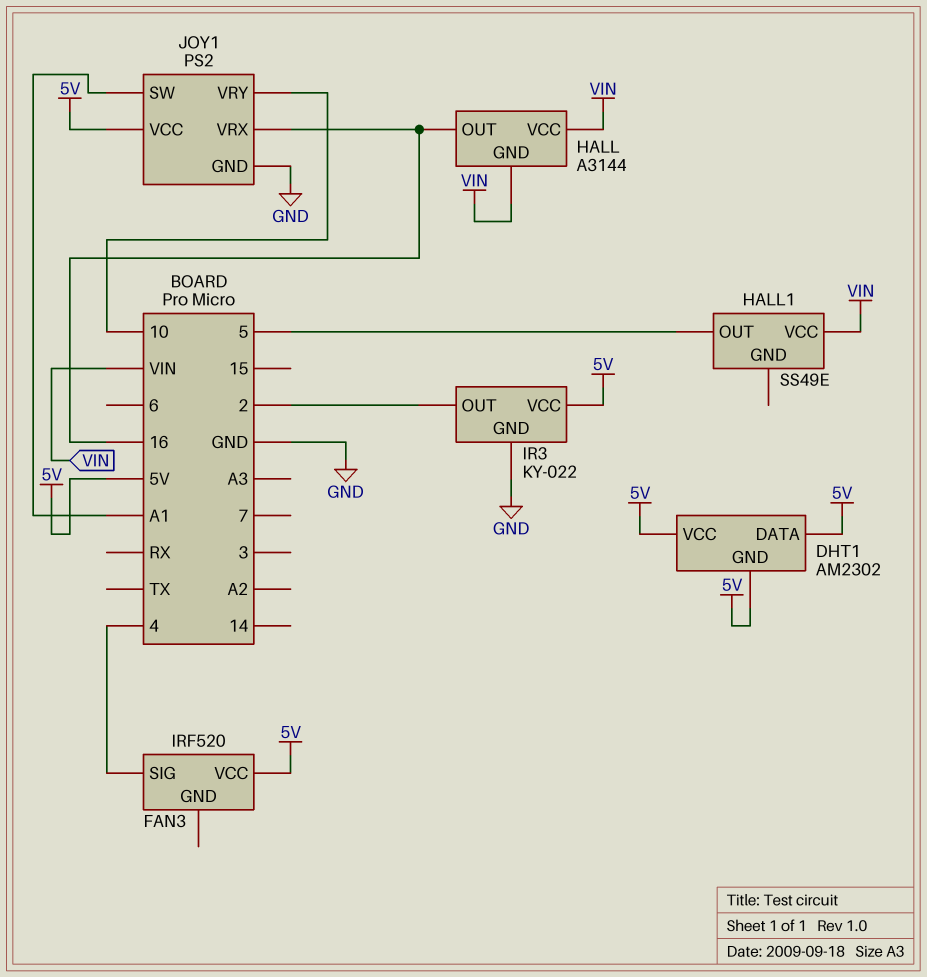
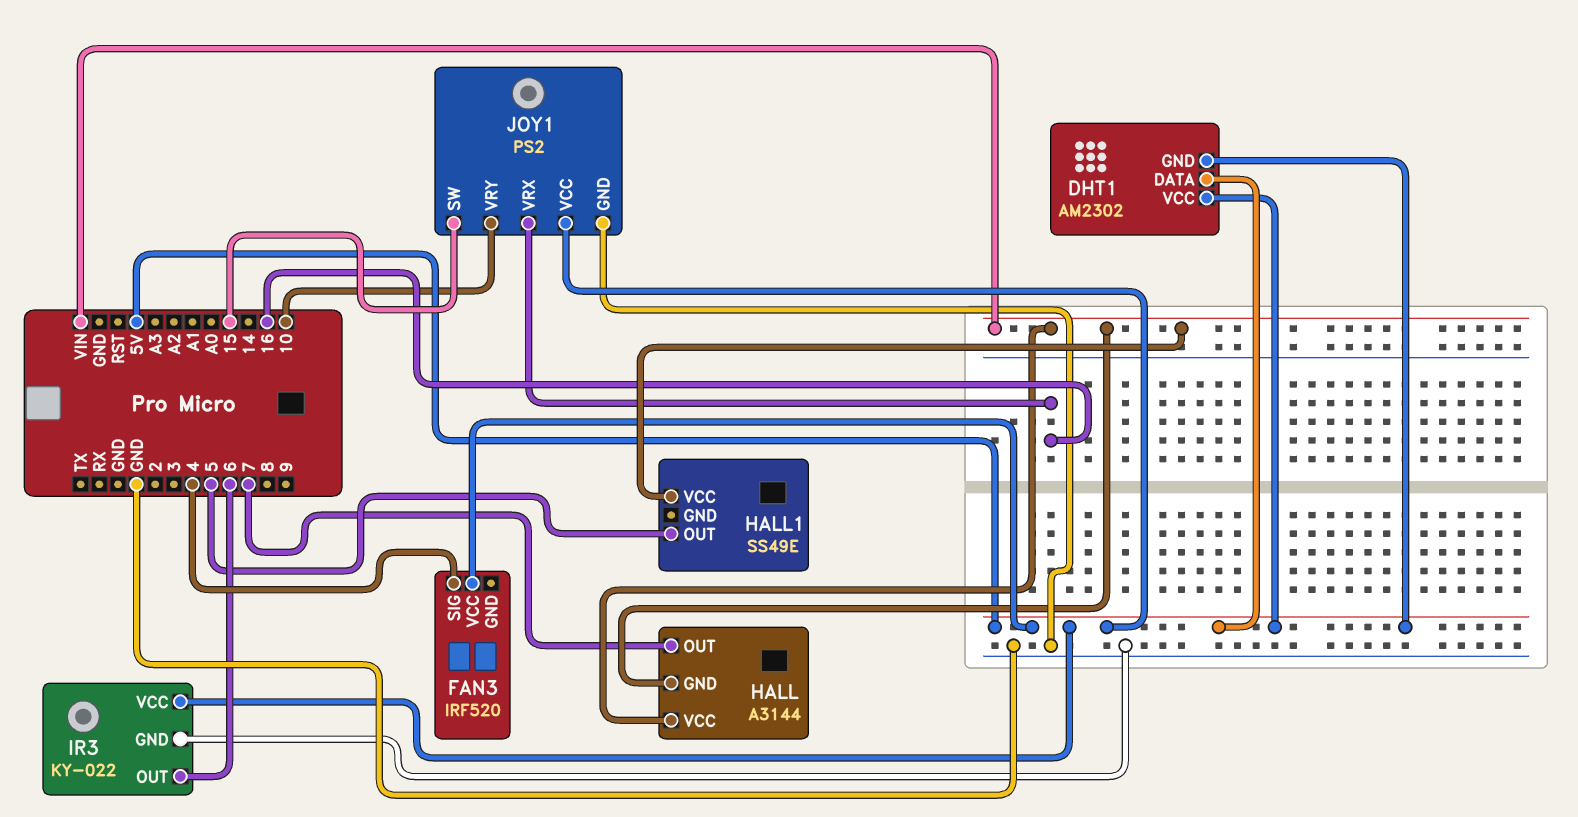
HALL pin OUT: 16 -> 7
IR3 pin OUT: 2 -> 6
JOY1 pin SW: A1 -> 15

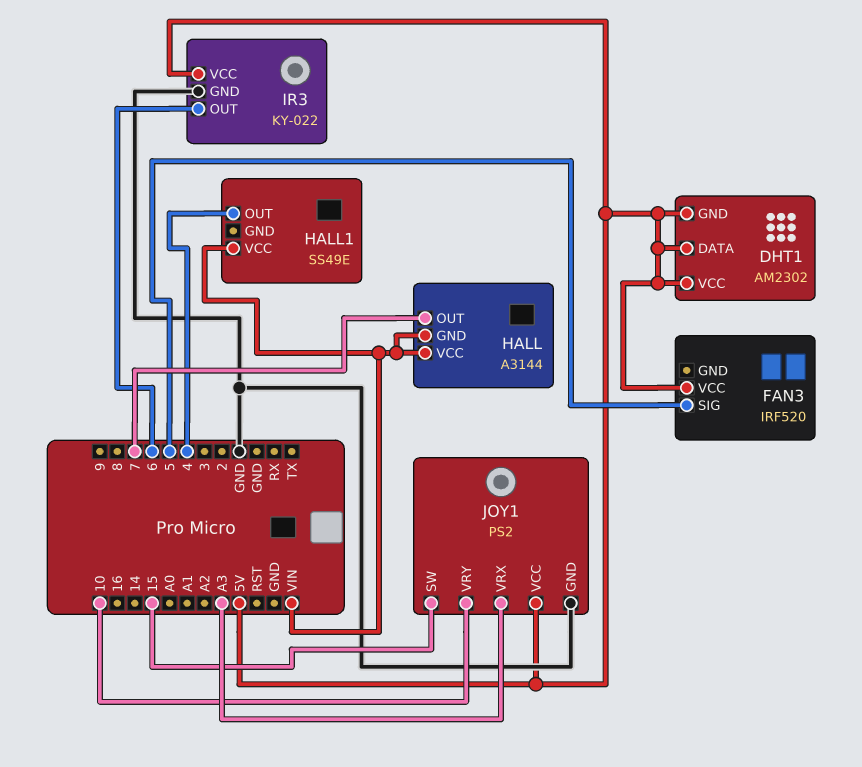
FAN3 pin SIG: 4 -> 5
HALL1 pin OUT: 5 -> 4
JOY1 pin VRX: 16 -> A3

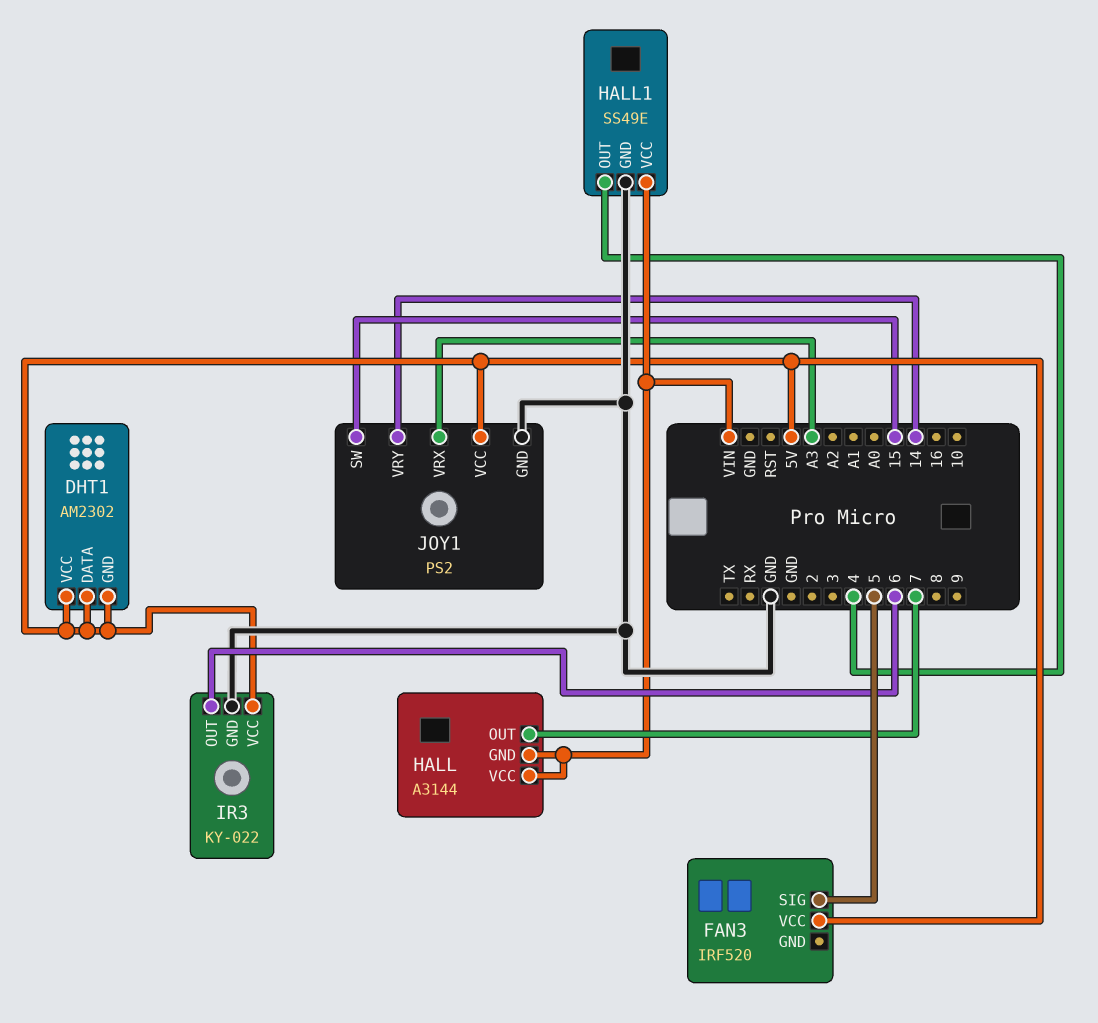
HALL1 pin GND: none -> GND
JOY1 pin VRY: 10 -> 14

